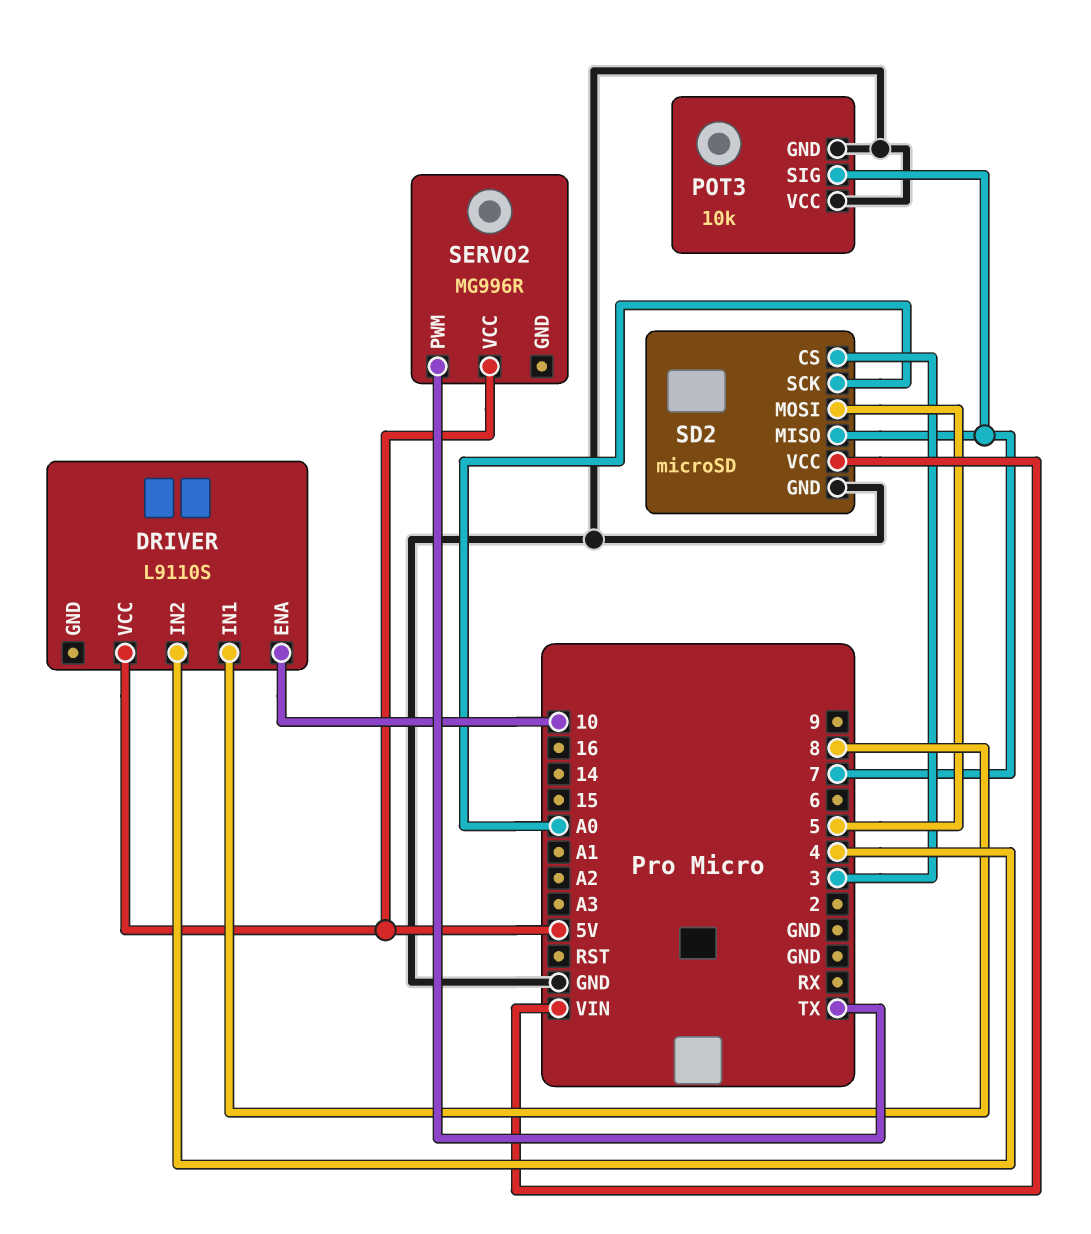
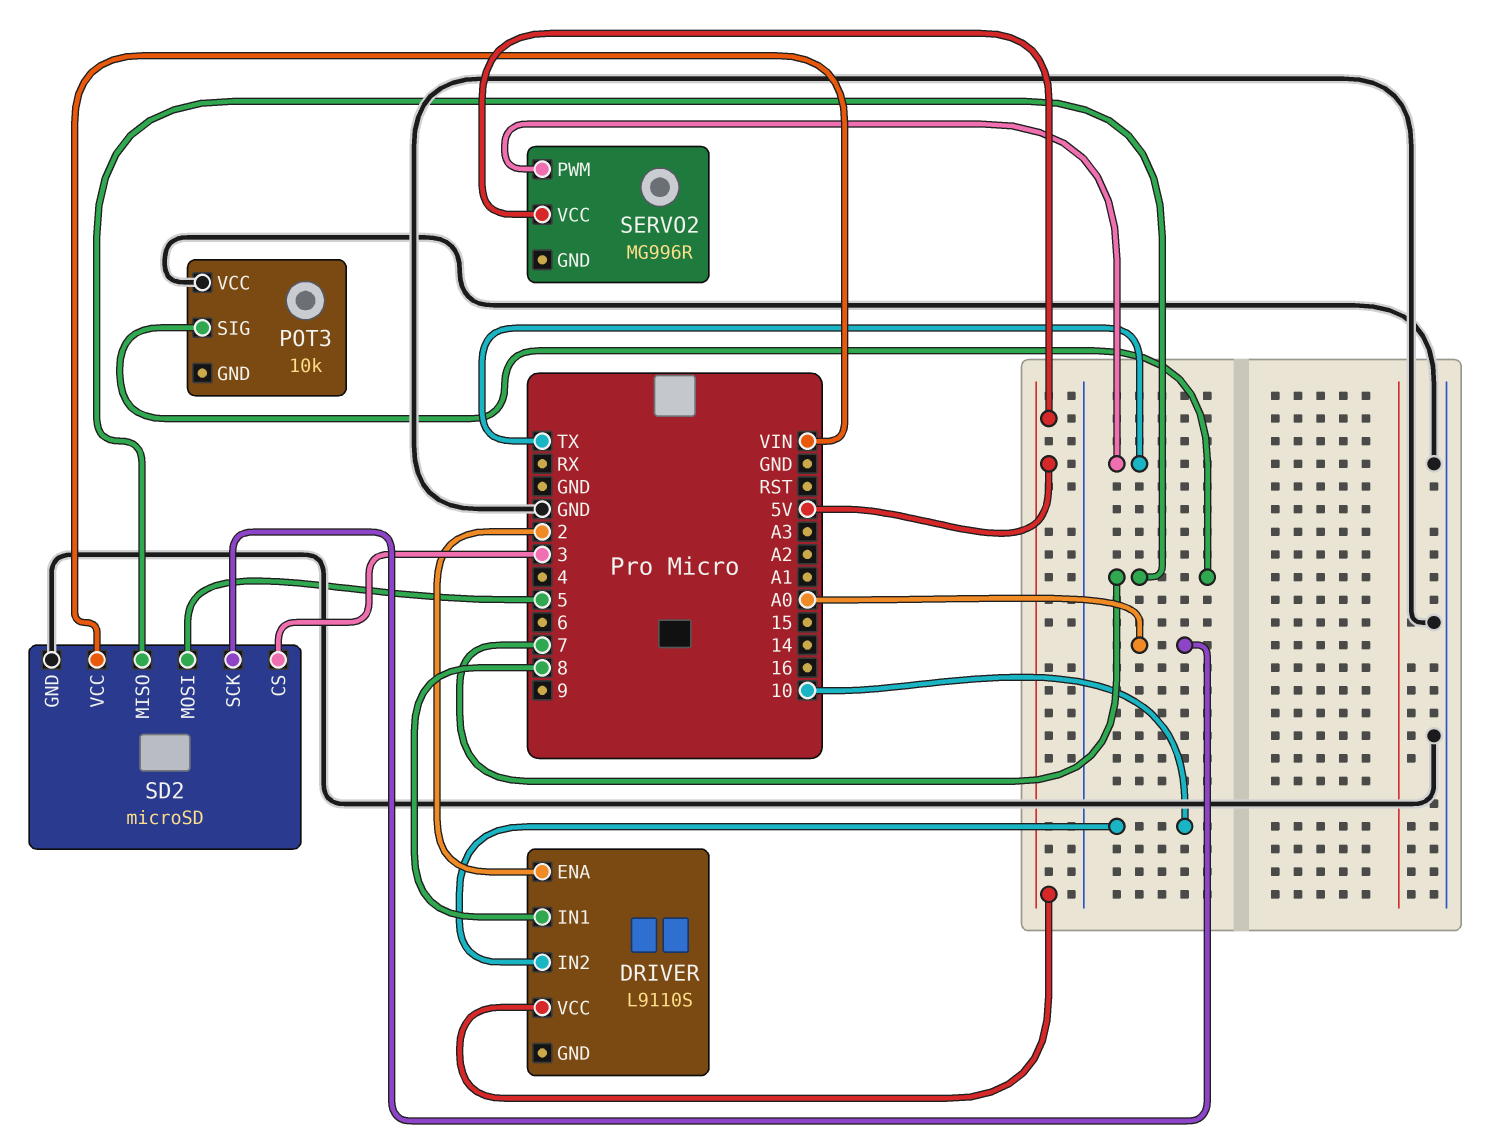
DRIVER pin ENA: 10 -> 2
DRIVER pin IN2: 4 -> 10
POT3 pin GND: GND -> none

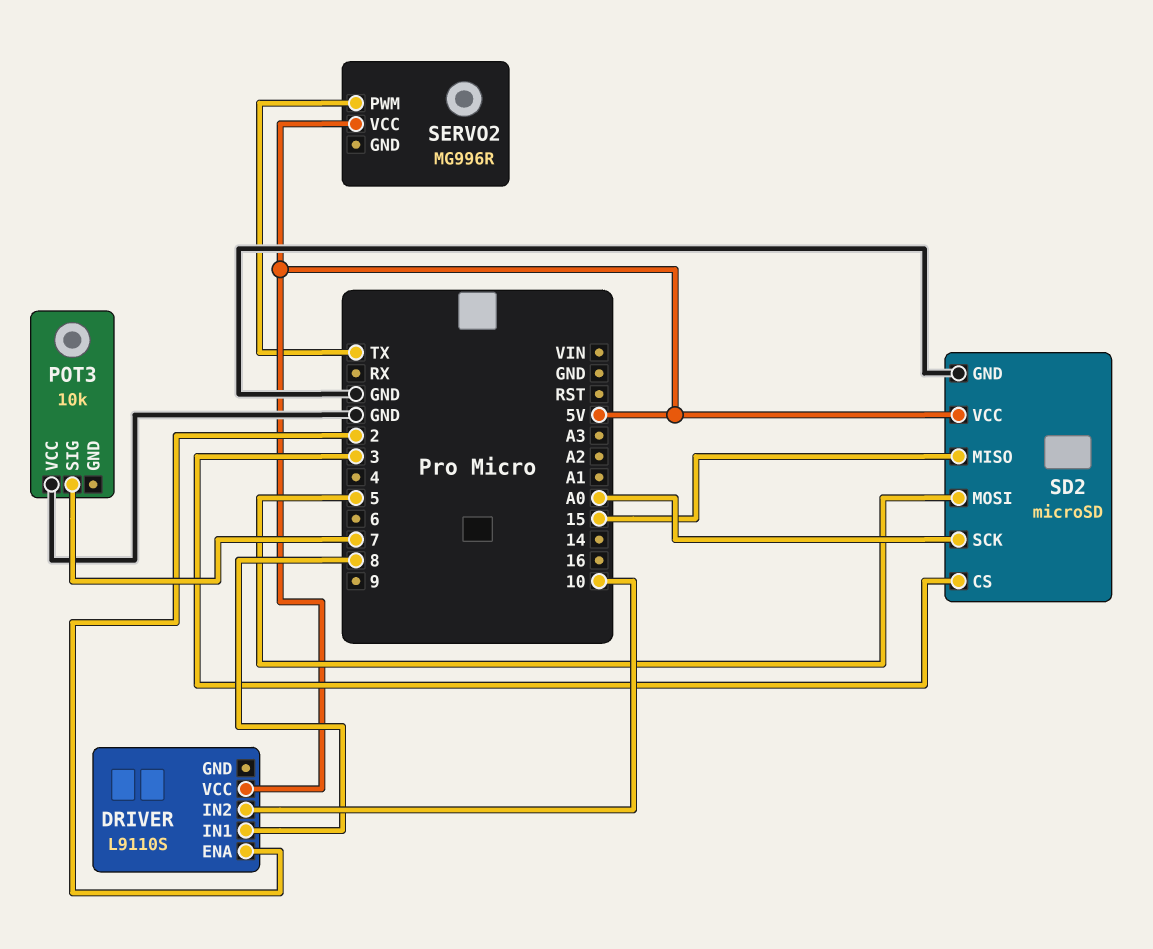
SD2 pin MISO: 7 -> 15
SD2 pin VCC: VIN -> 5V

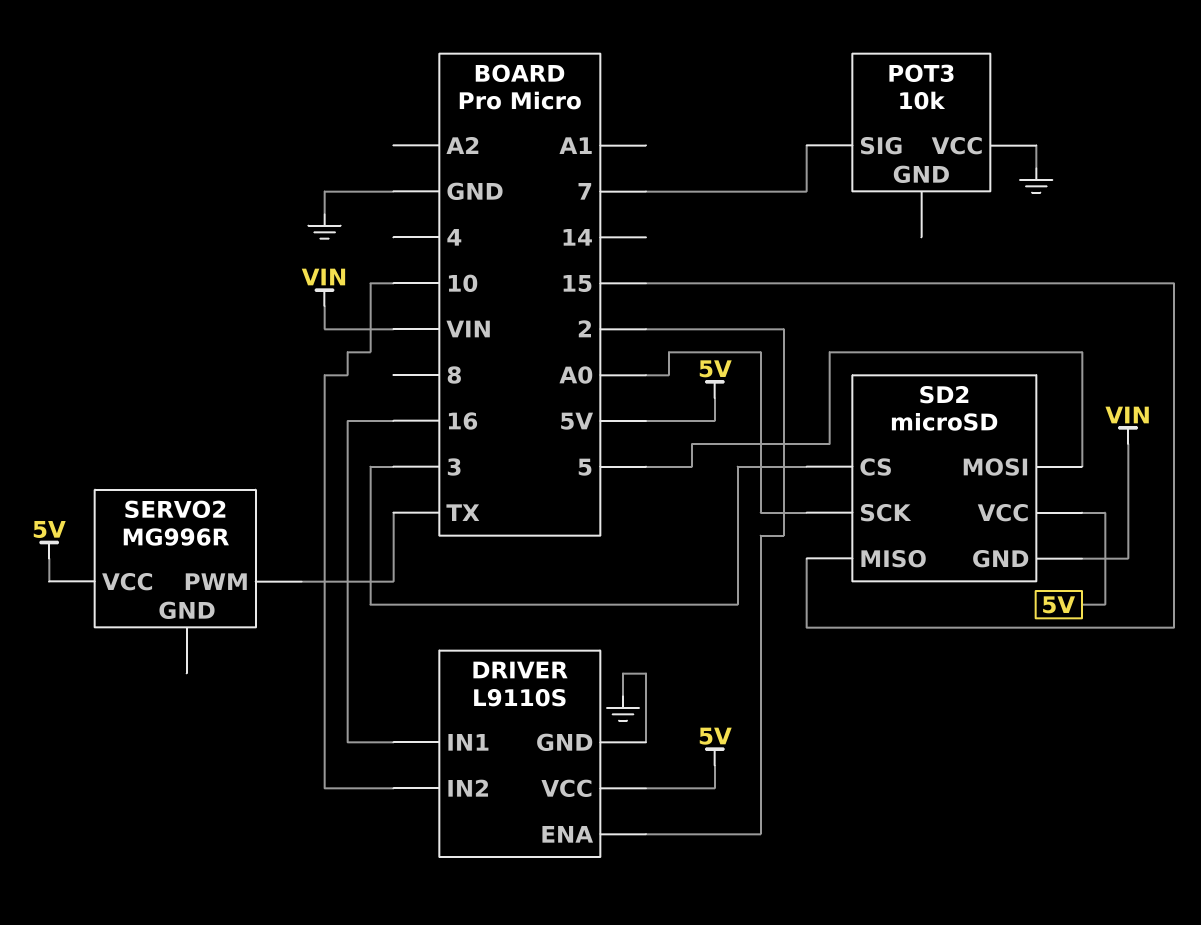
DRIVER pin GND: none -> GND
DRIVER pin IN1: 8 -> 16
SD2 pin GND: GND -> VIN

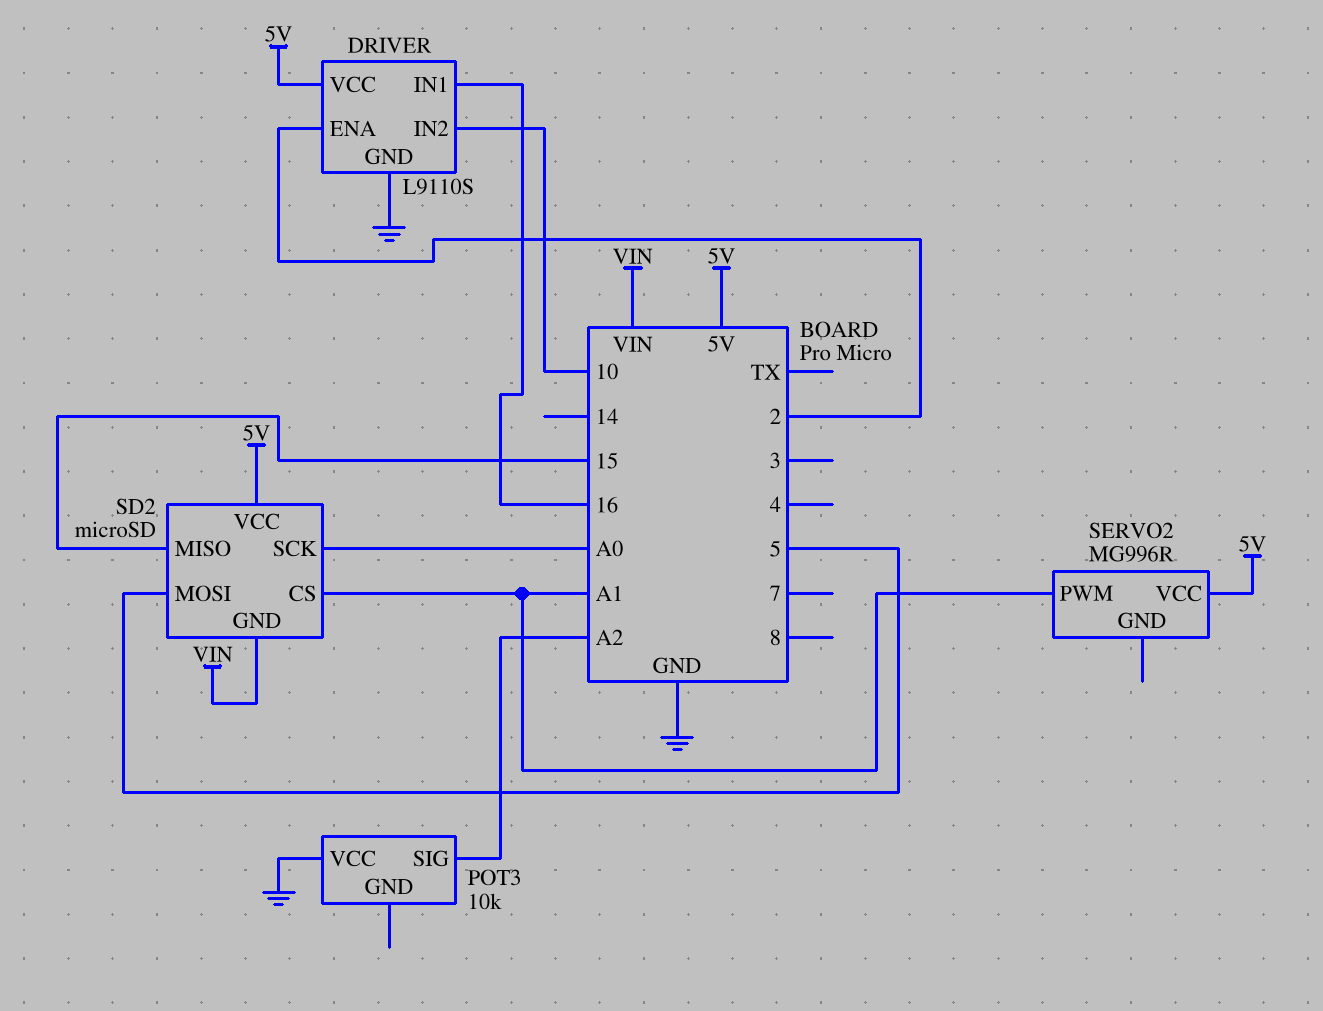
POT3 pin SIG: 7 -> A2
SD2 pin CS: 3 -> A1
SERVO2 pin PWM: TX -> A1

